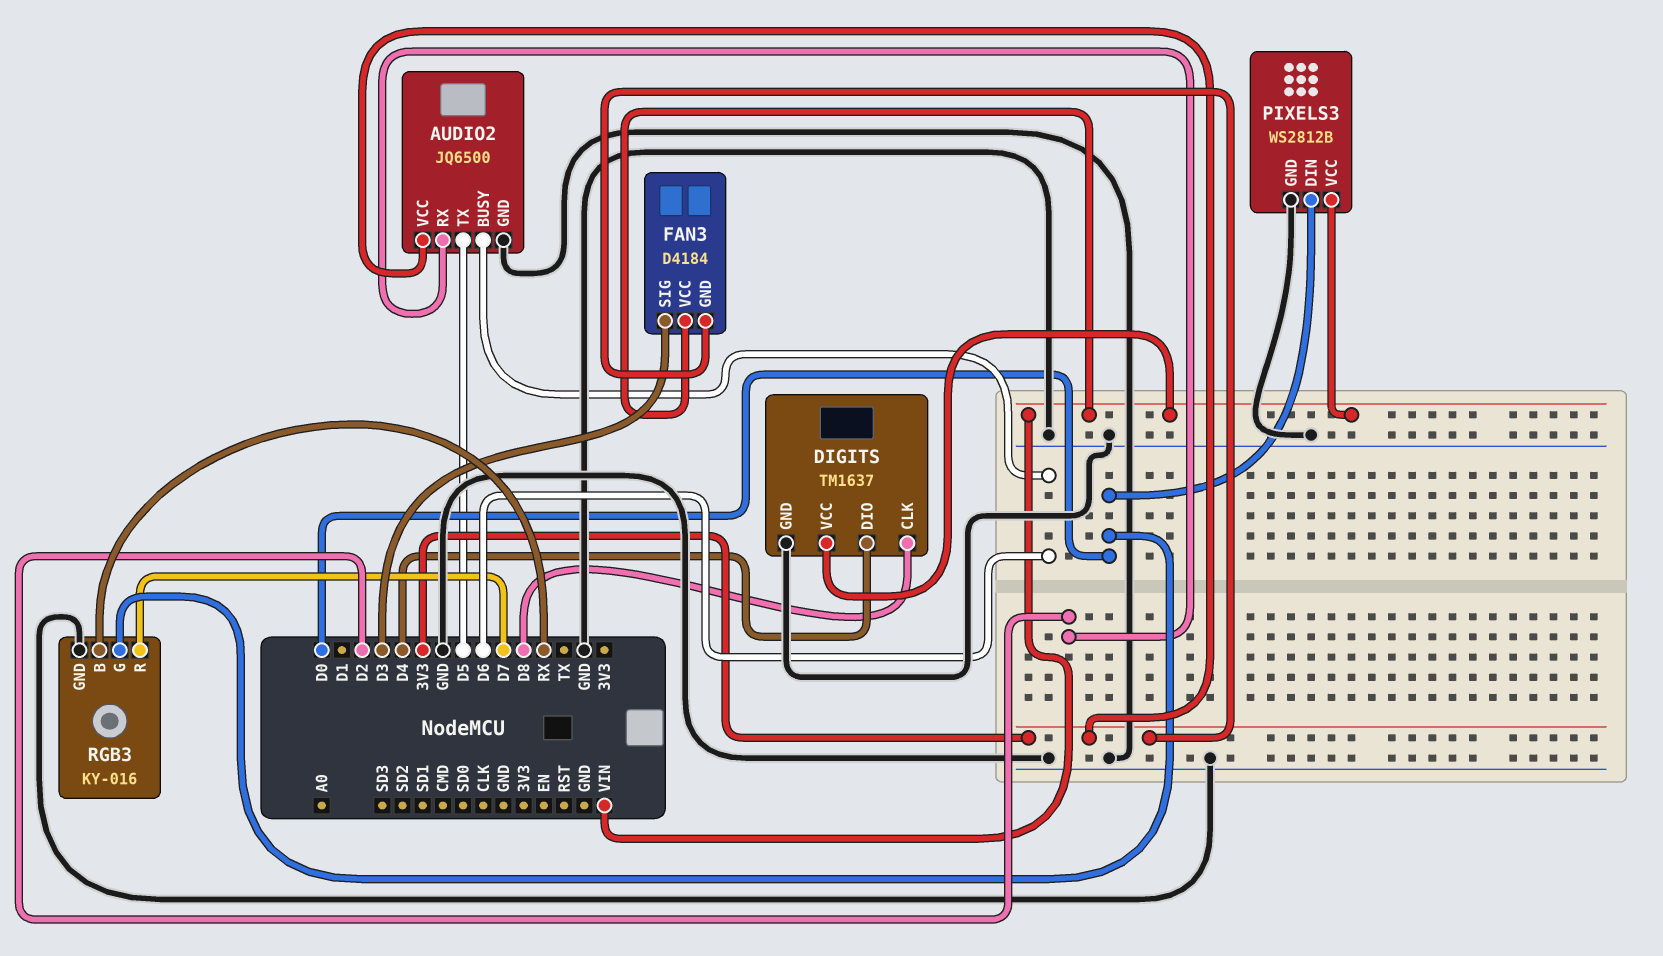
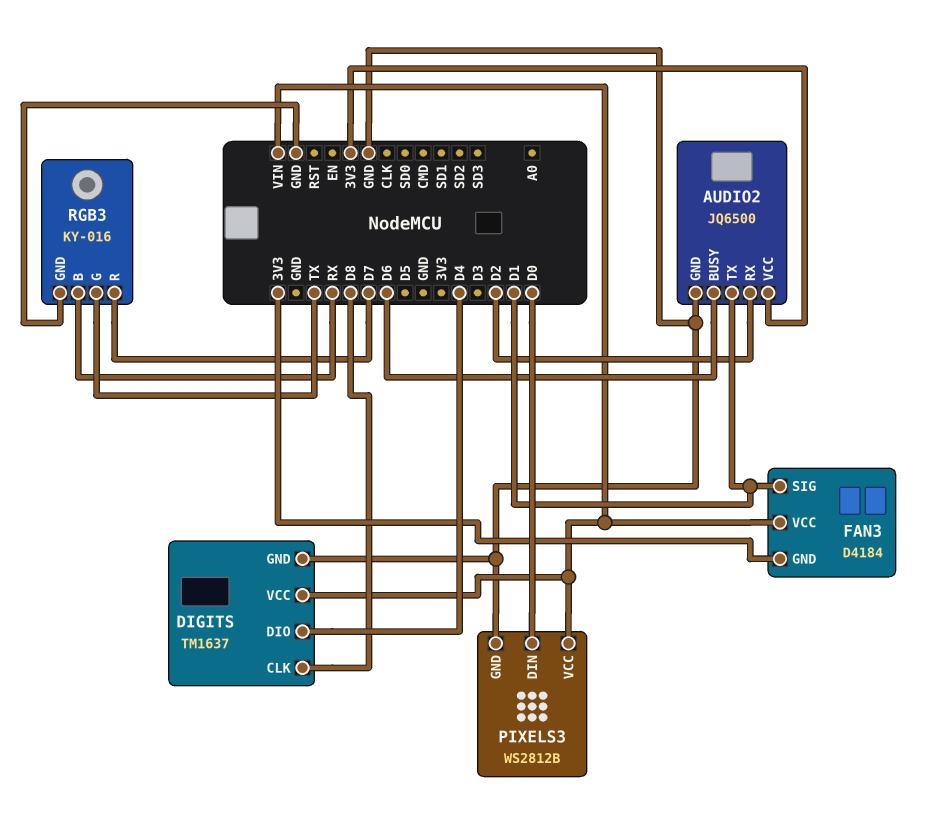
AUDIO2 pin TX: D5 -> D1
FAN3 pin SIG: D3 -> D1
RGB3 pin G: D0 -> TX

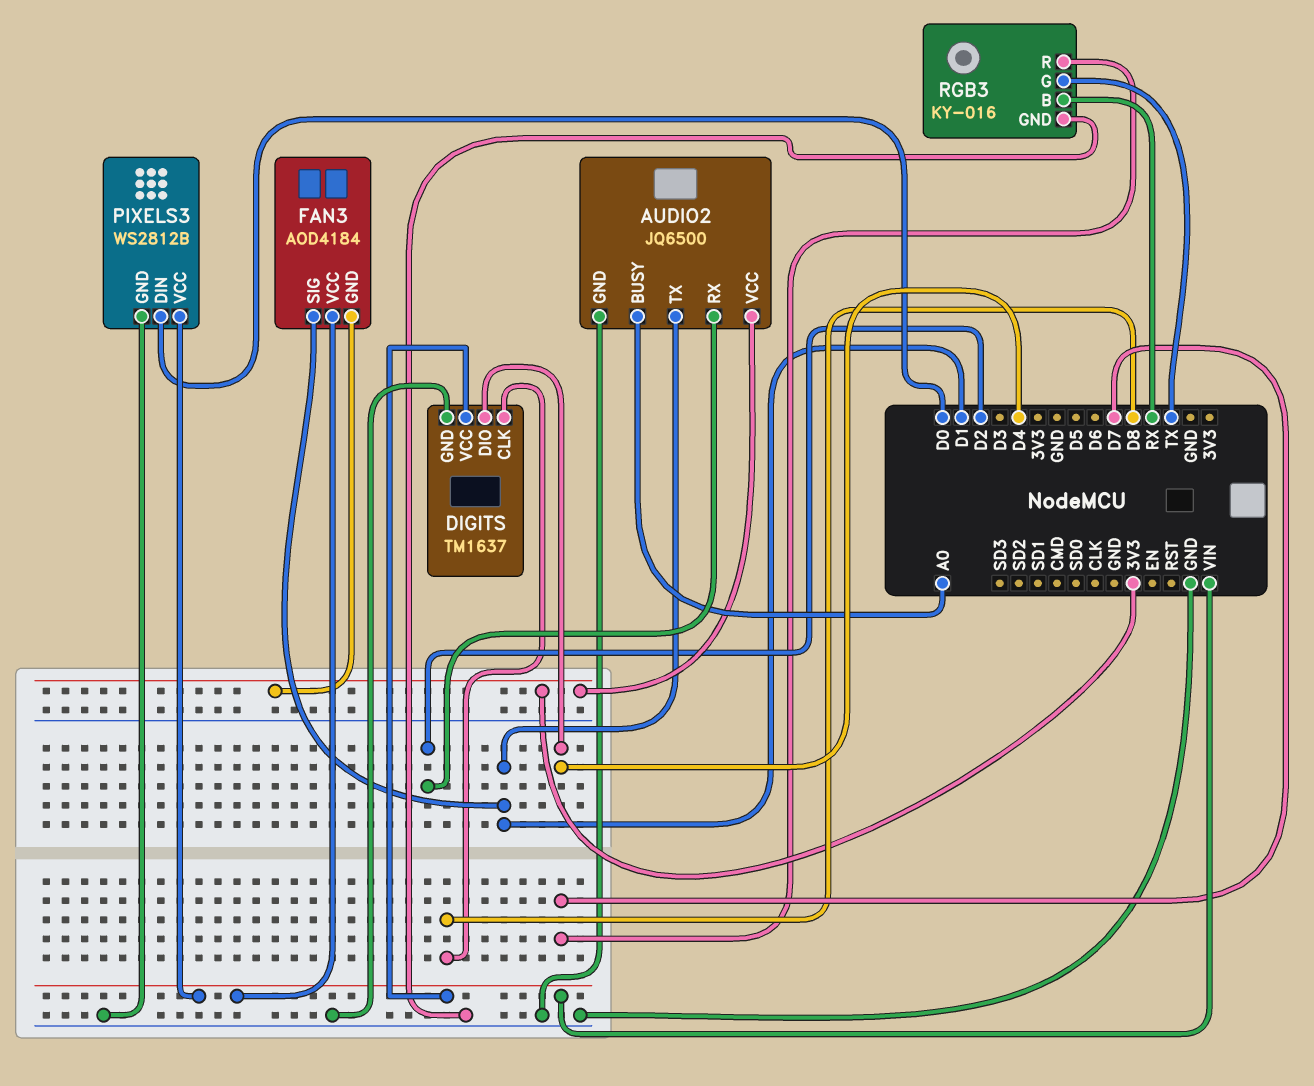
AUDIO2 pin BUSY: D6 -> A0
FAN3: D4184 -> AOD4184

